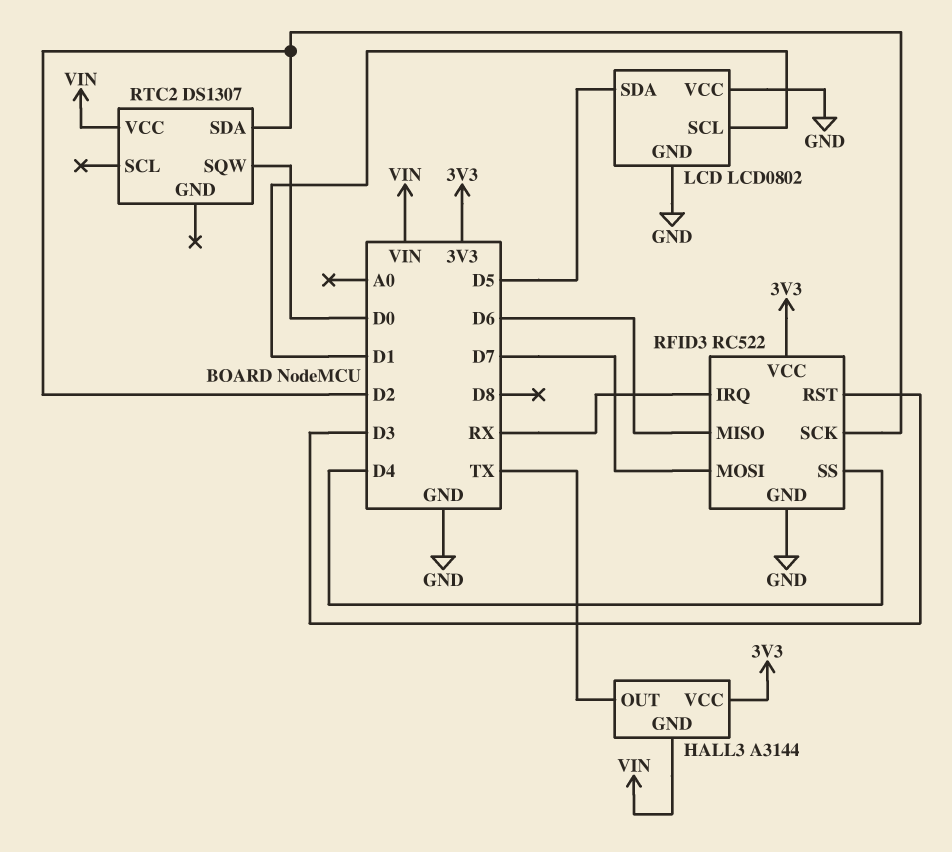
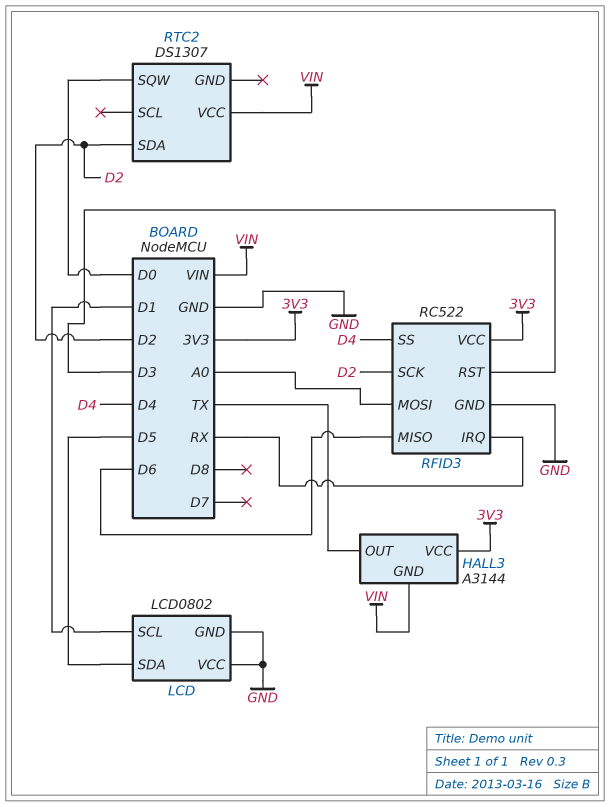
RFID3 pin MOSI: D7 -> A0

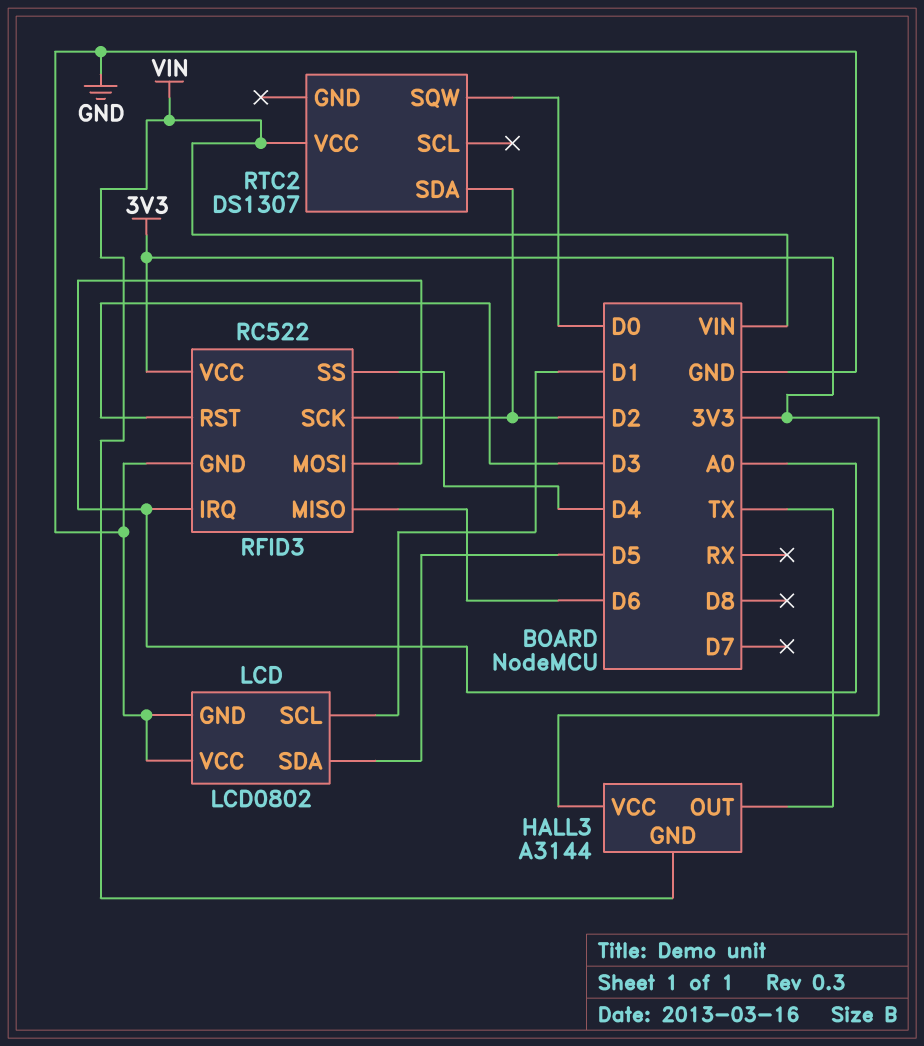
RFID3 pin IRQ: RX -> A0

